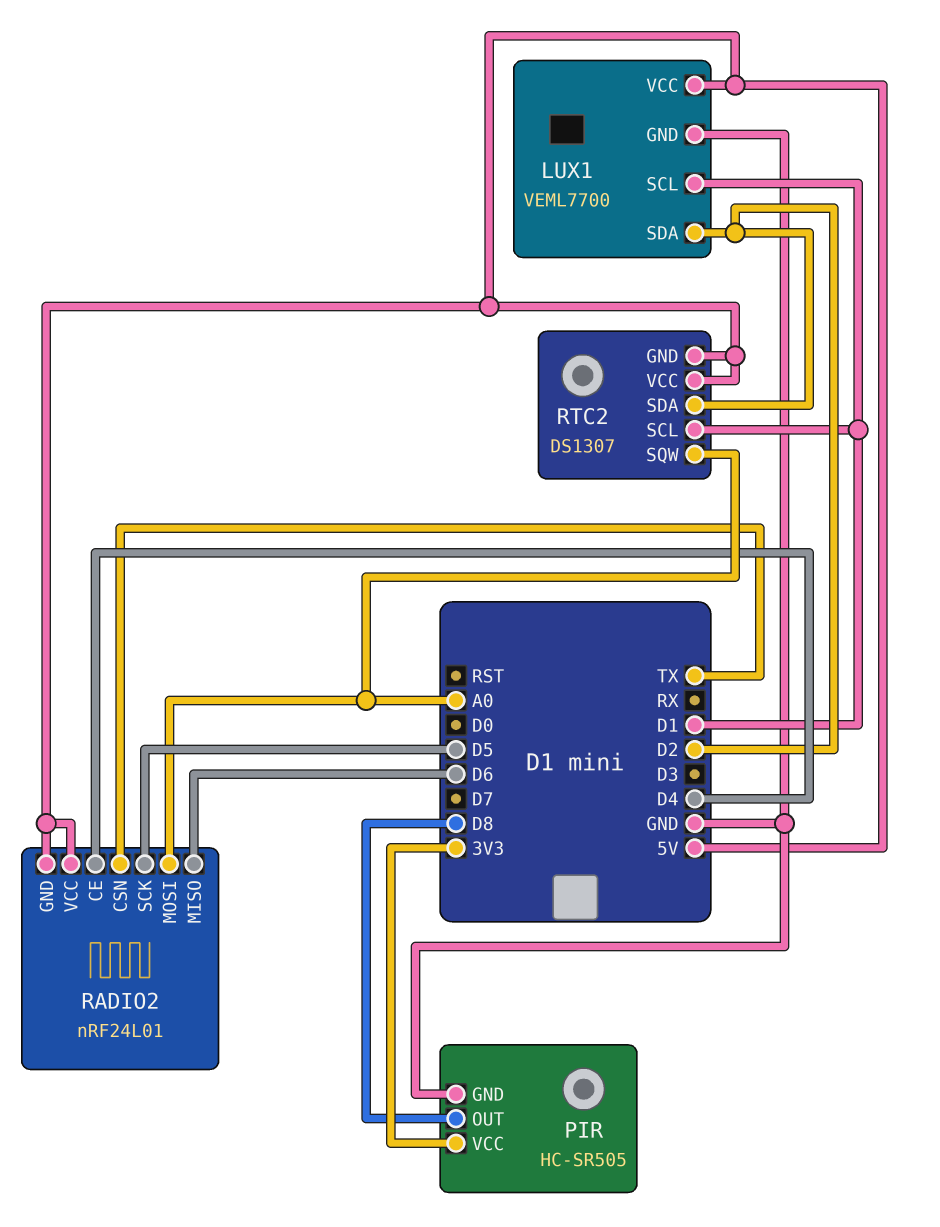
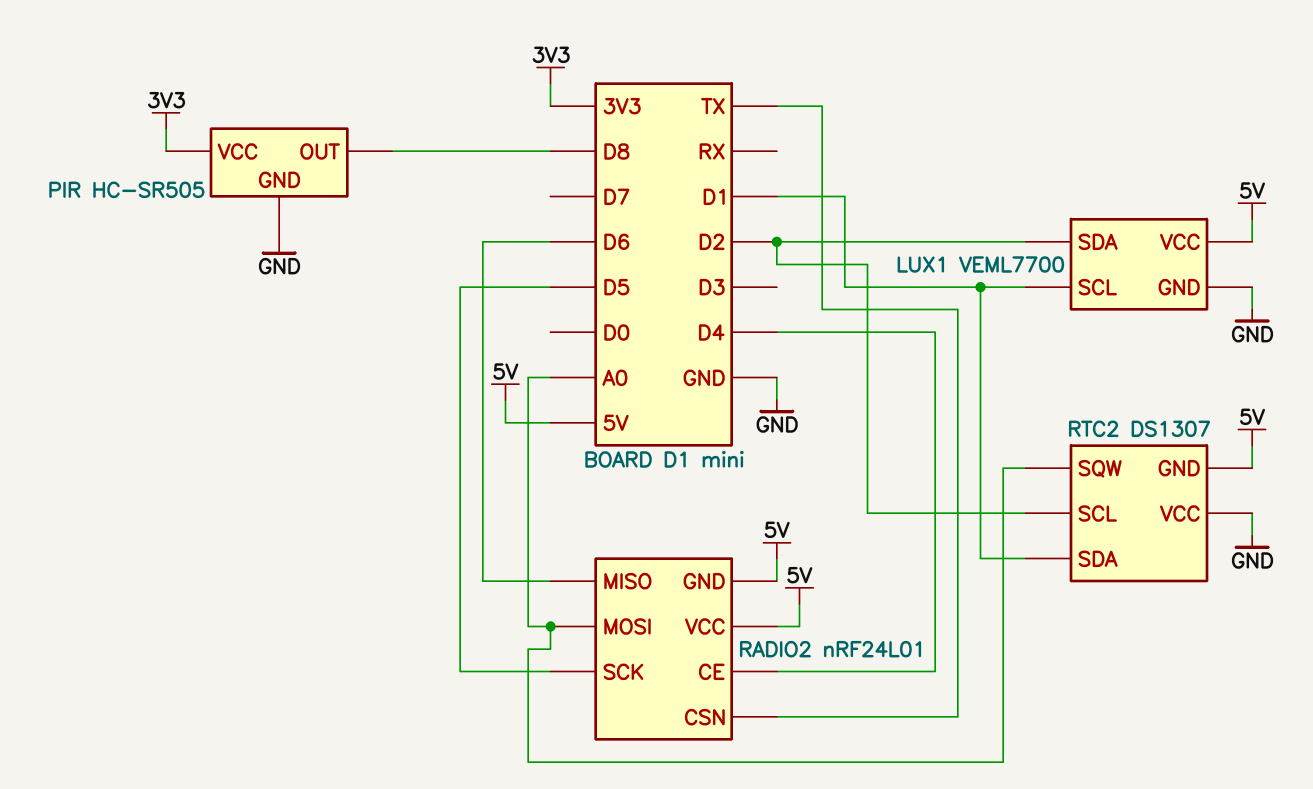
RTC2 pin SCL: D1 -> D2
RTC2 pin SDA: D2 -> D1
RTC2 pin VCC: 5V -> GND

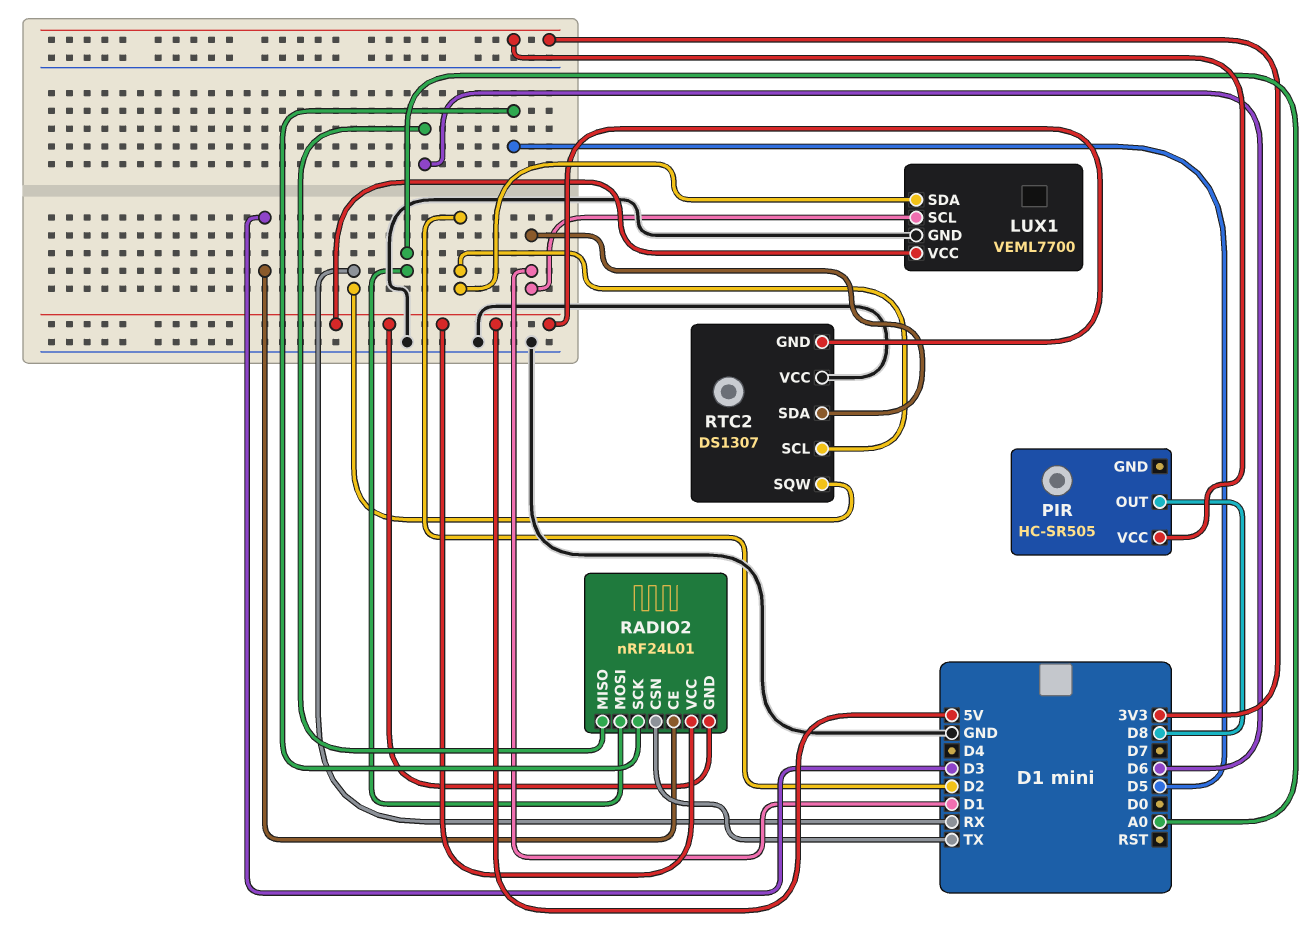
PIR pin GND: GND -> none
RADIO2 pin CE: D4 -> D3
RTC2 pin SQW: A0 -> RX

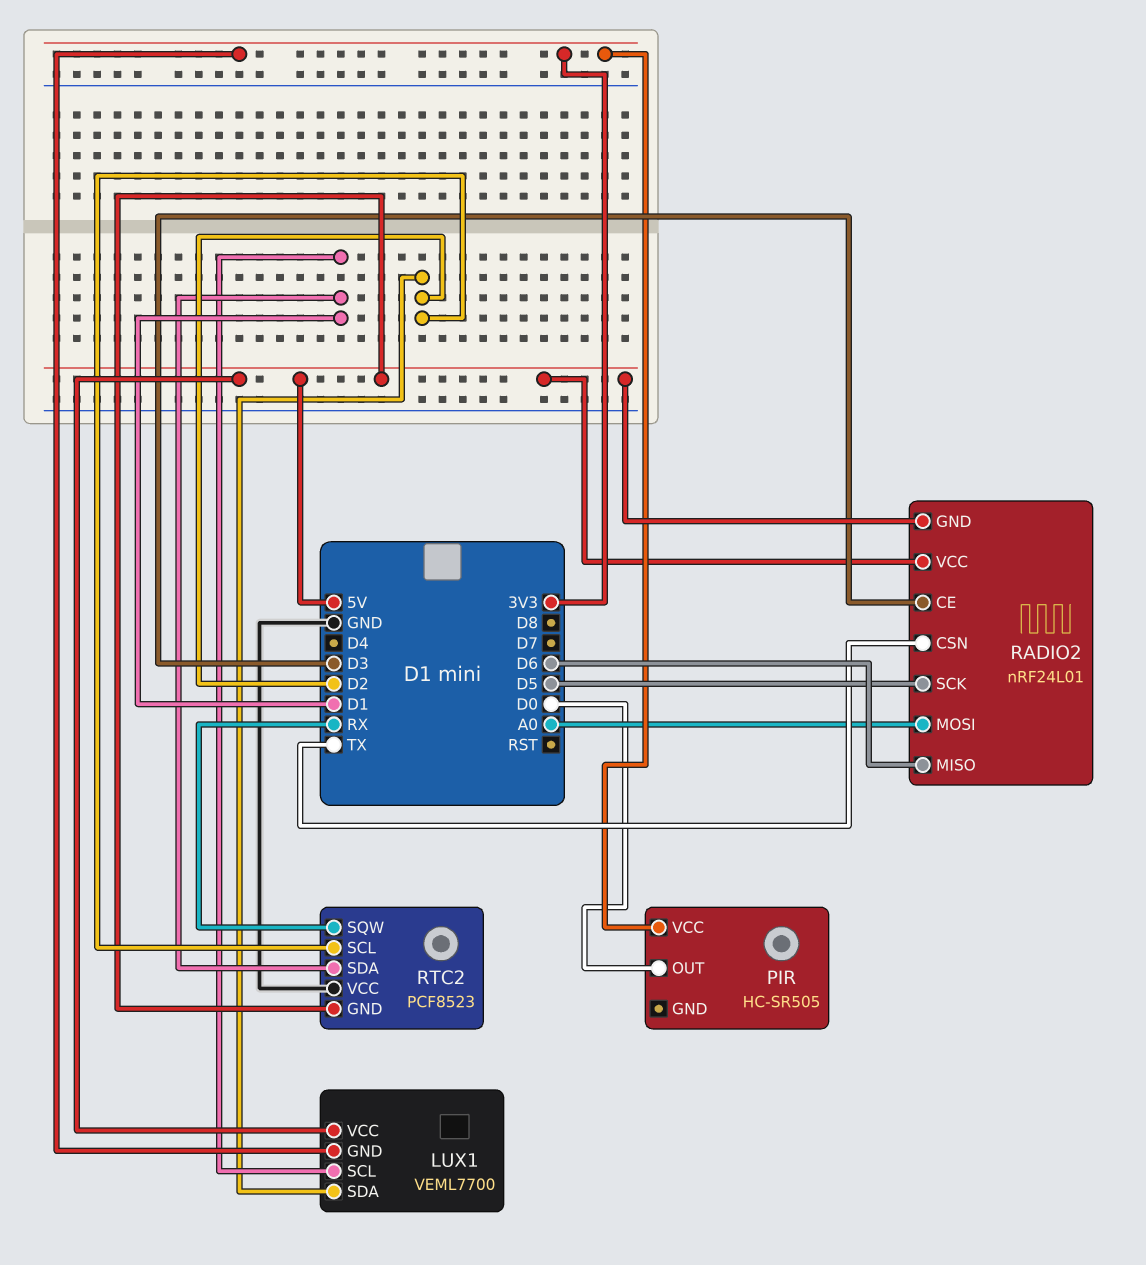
LUX1 pin GND: GND -> 3V3
PIR pin OUT: D8 -> D0
RTC2: DS1307 -> PCF8523

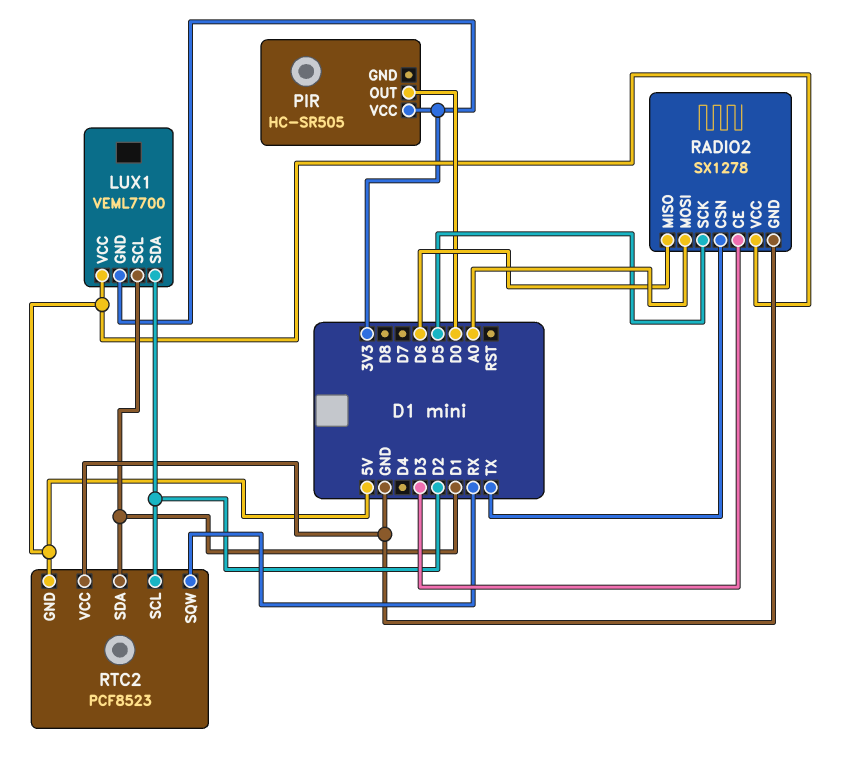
RADIO2: nRF24L01 -> SX1278
RADIO2 pin GND: 5V -> GND

